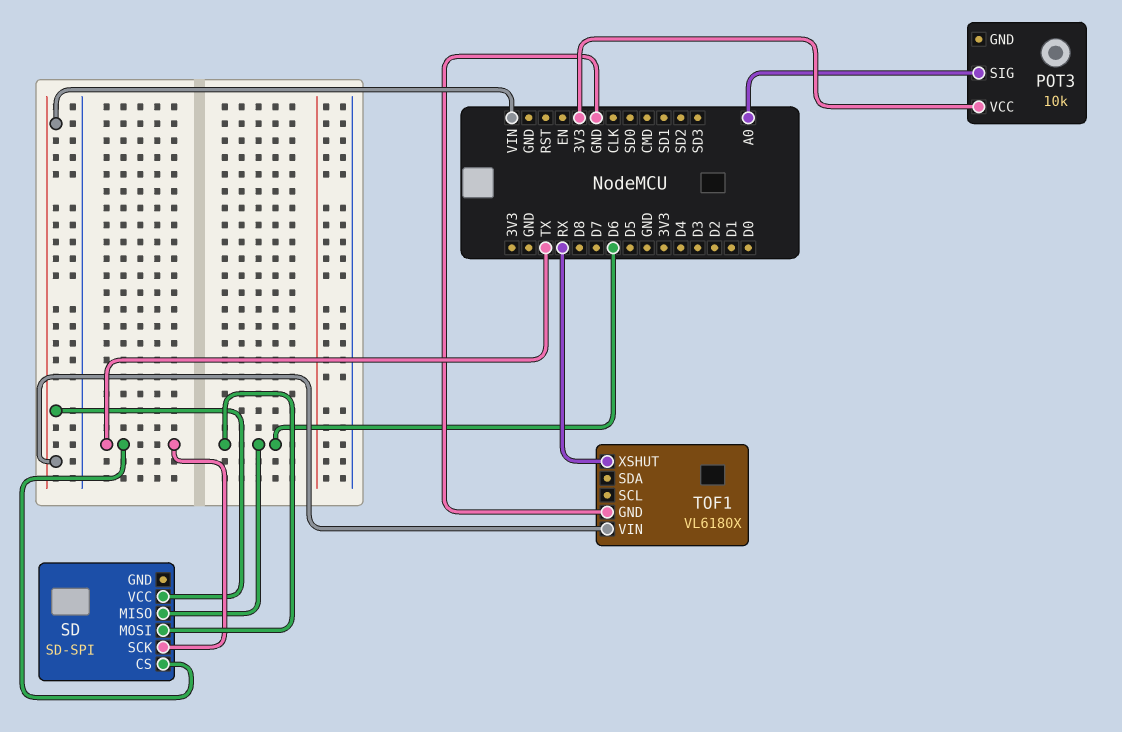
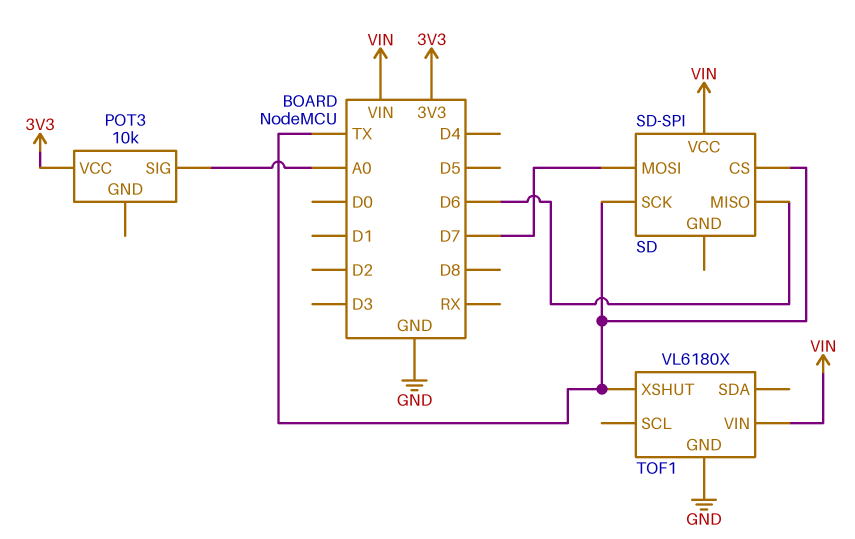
SD pin MOSI: D6 -> D7
TOF1 pin XSHUT: RX -> TX

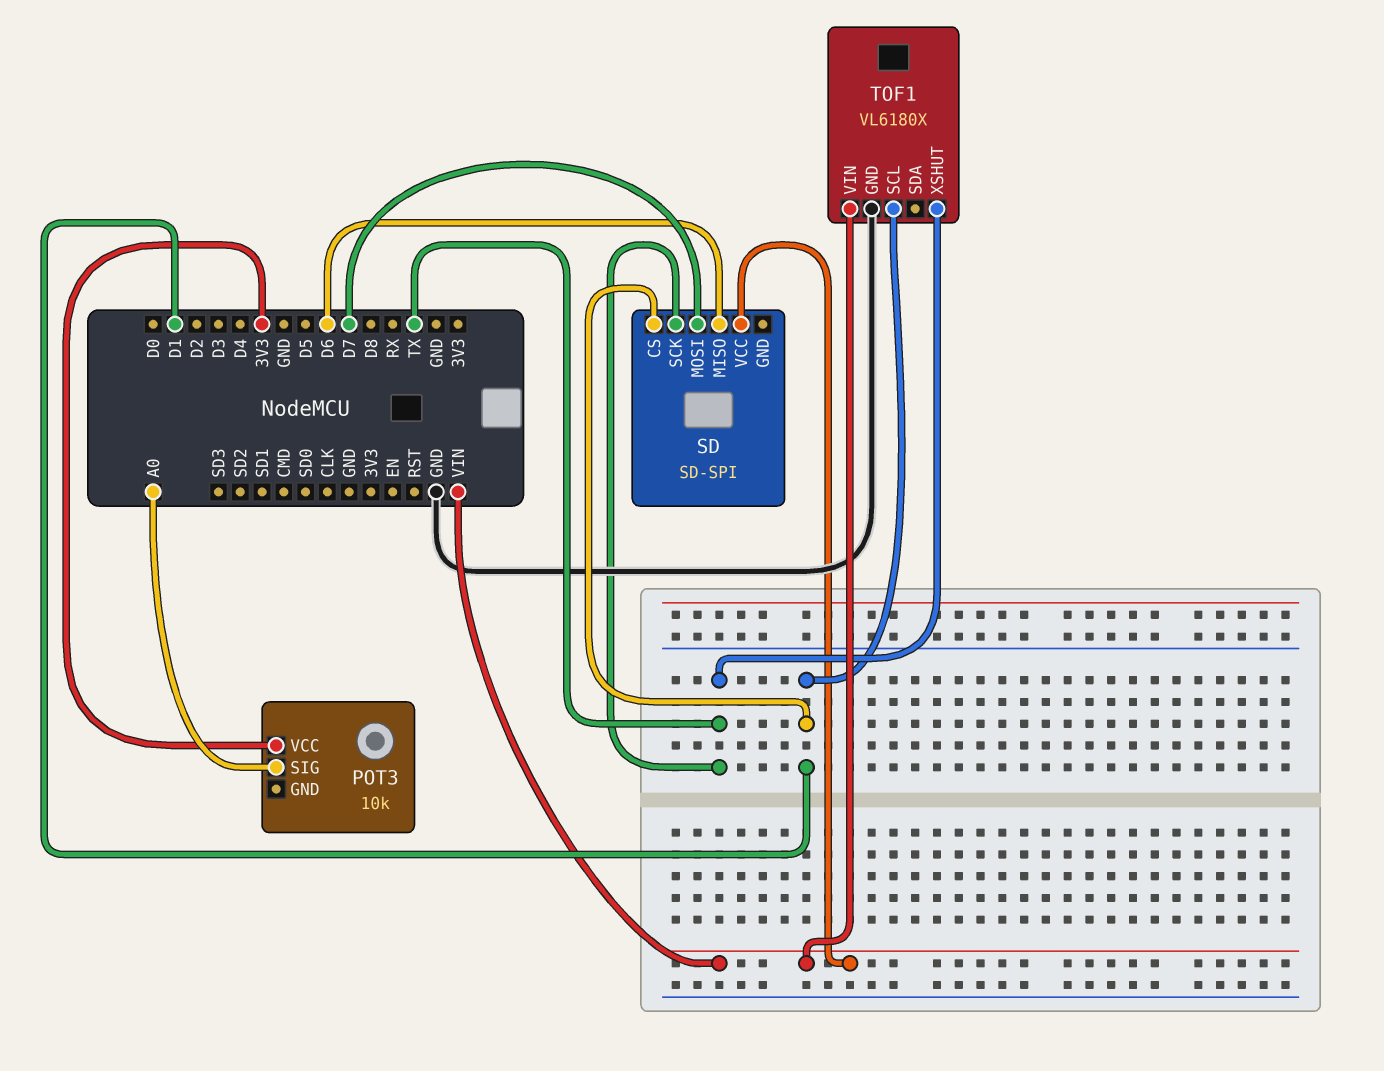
SD pin CS: TX -> D1
TOF1 pin SCL: none -> D1

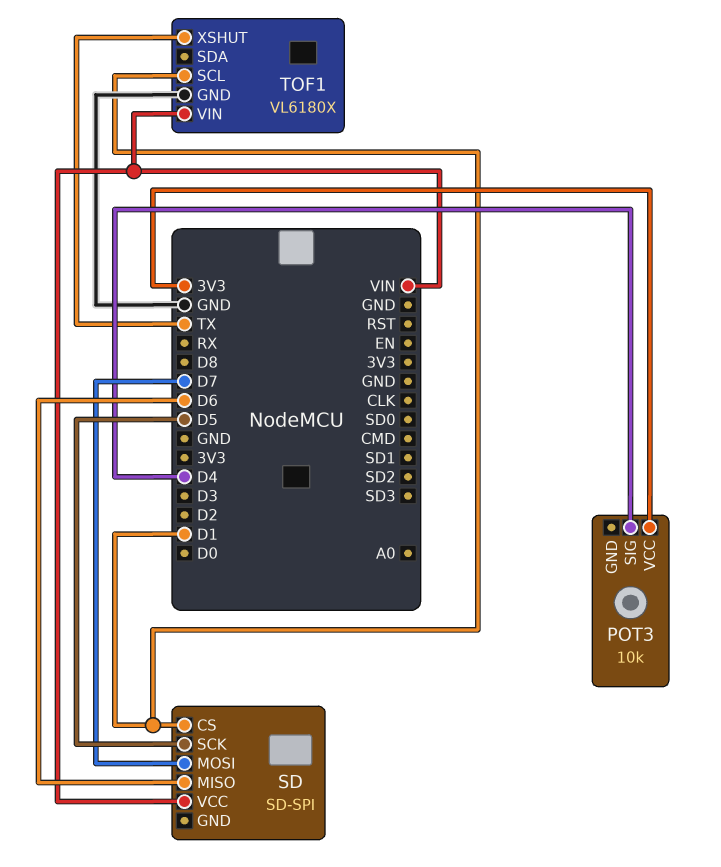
POT3 pin SIG: A0 -> D4
SD pin SCK: TX -> D5

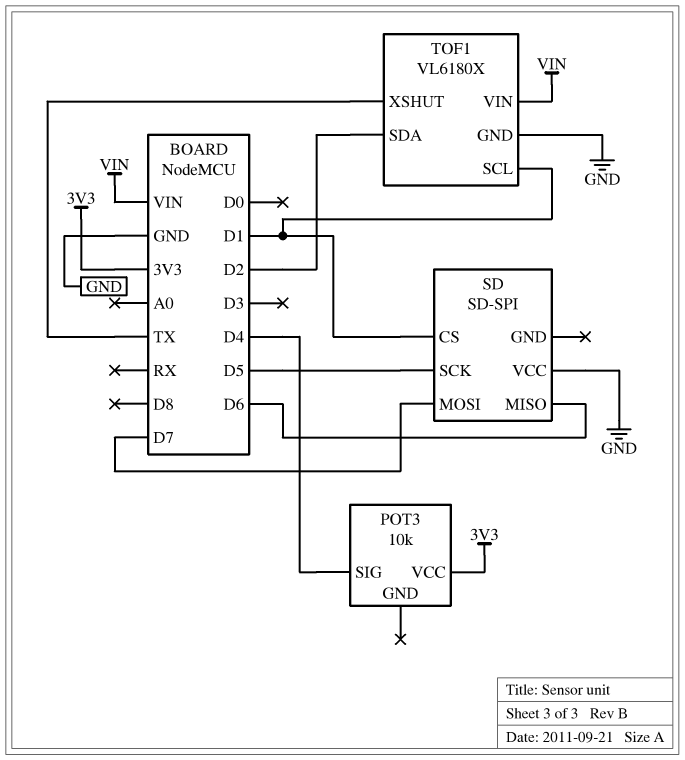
SD pin VCC: VIN -> GND
TOF1 pin SDA: none -> D2

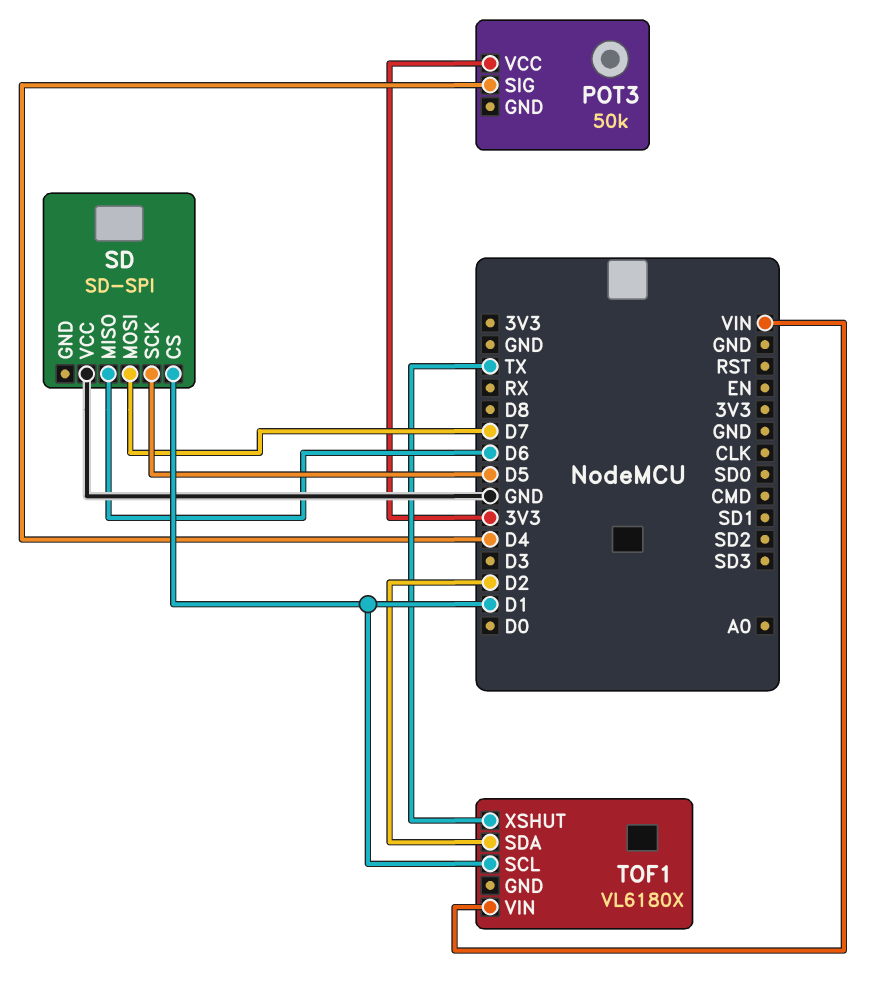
POT3: 10k -> 50k
TOF1 pin GND: GND -> none

